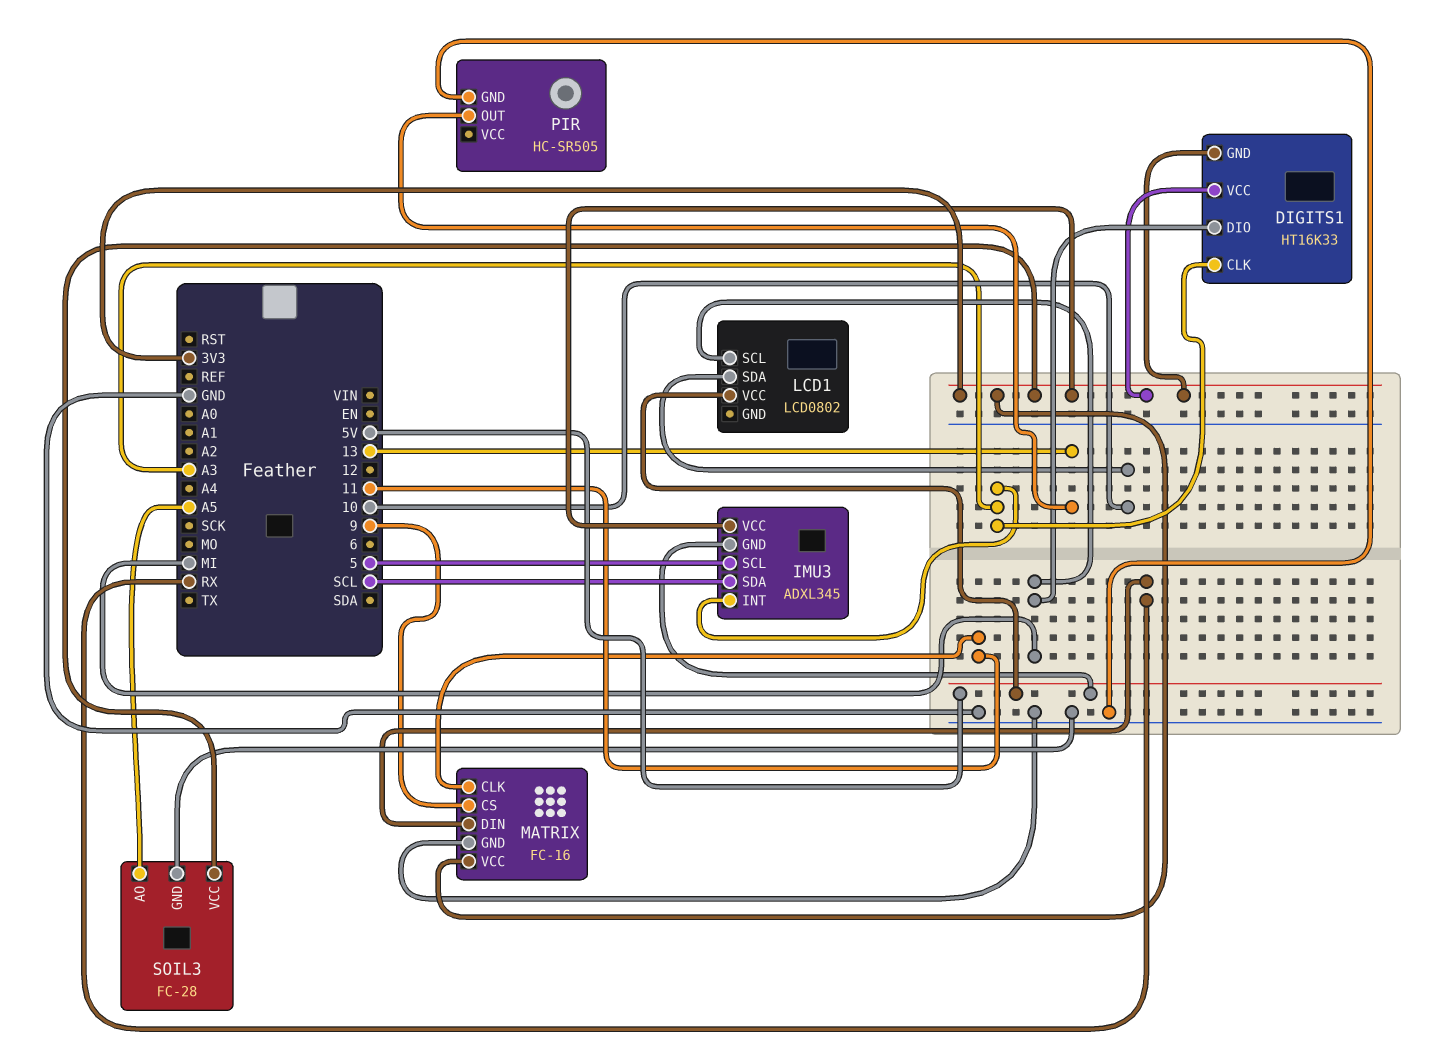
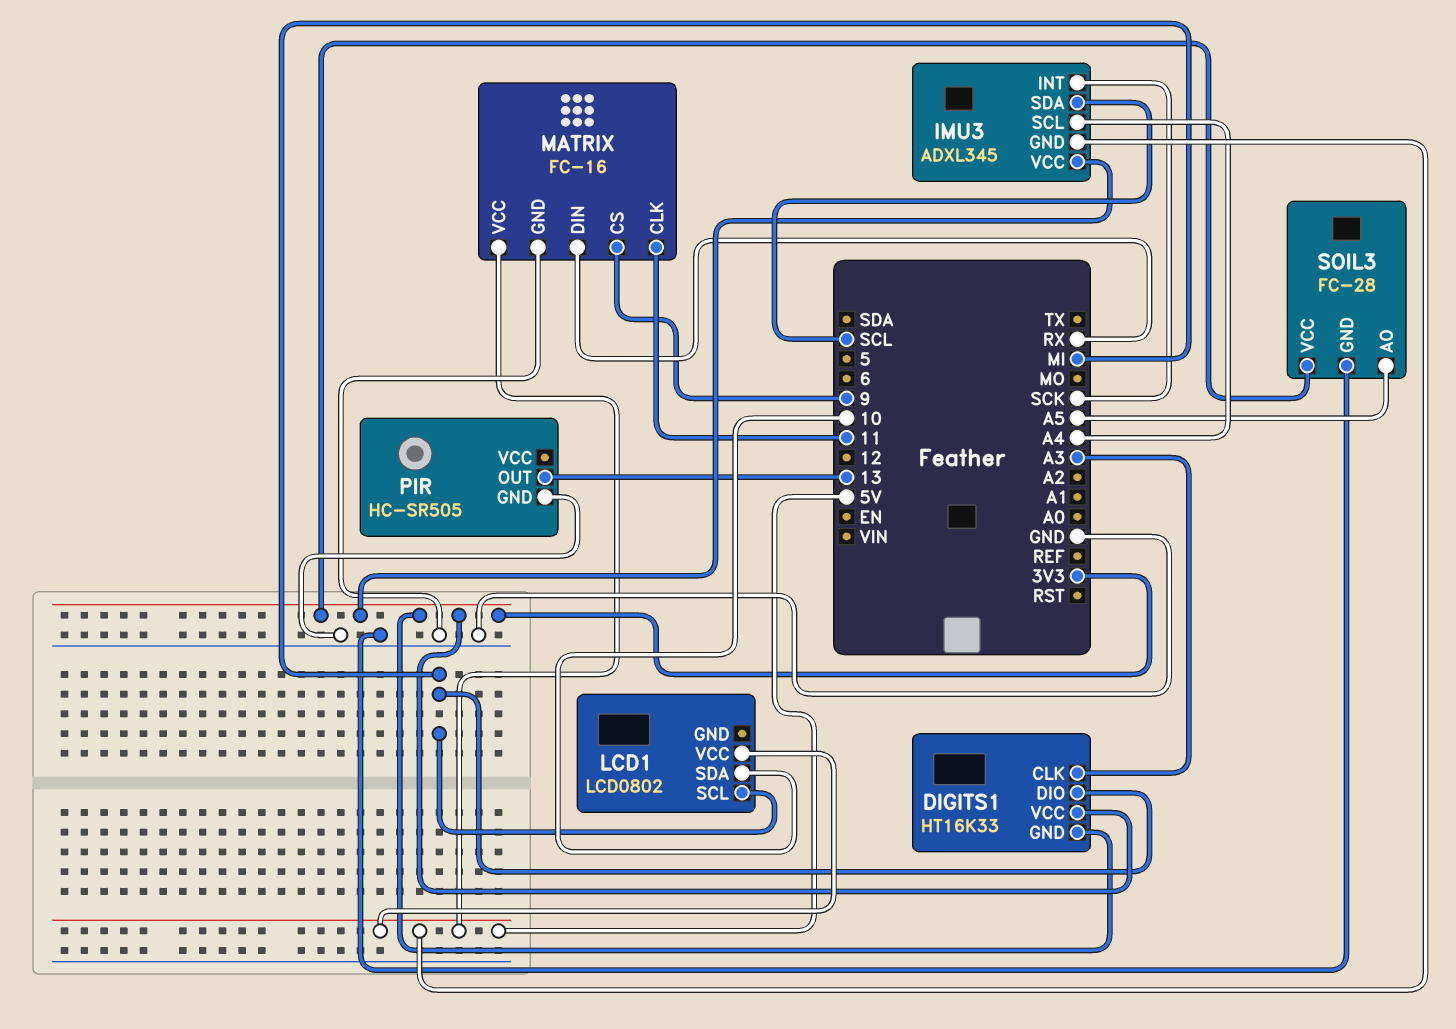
IMU3 pin INT: A3 -> SCK
IMU3 pin SCL: 5 -> A4
MATRIX pin VCC: 3V3 -> 5V

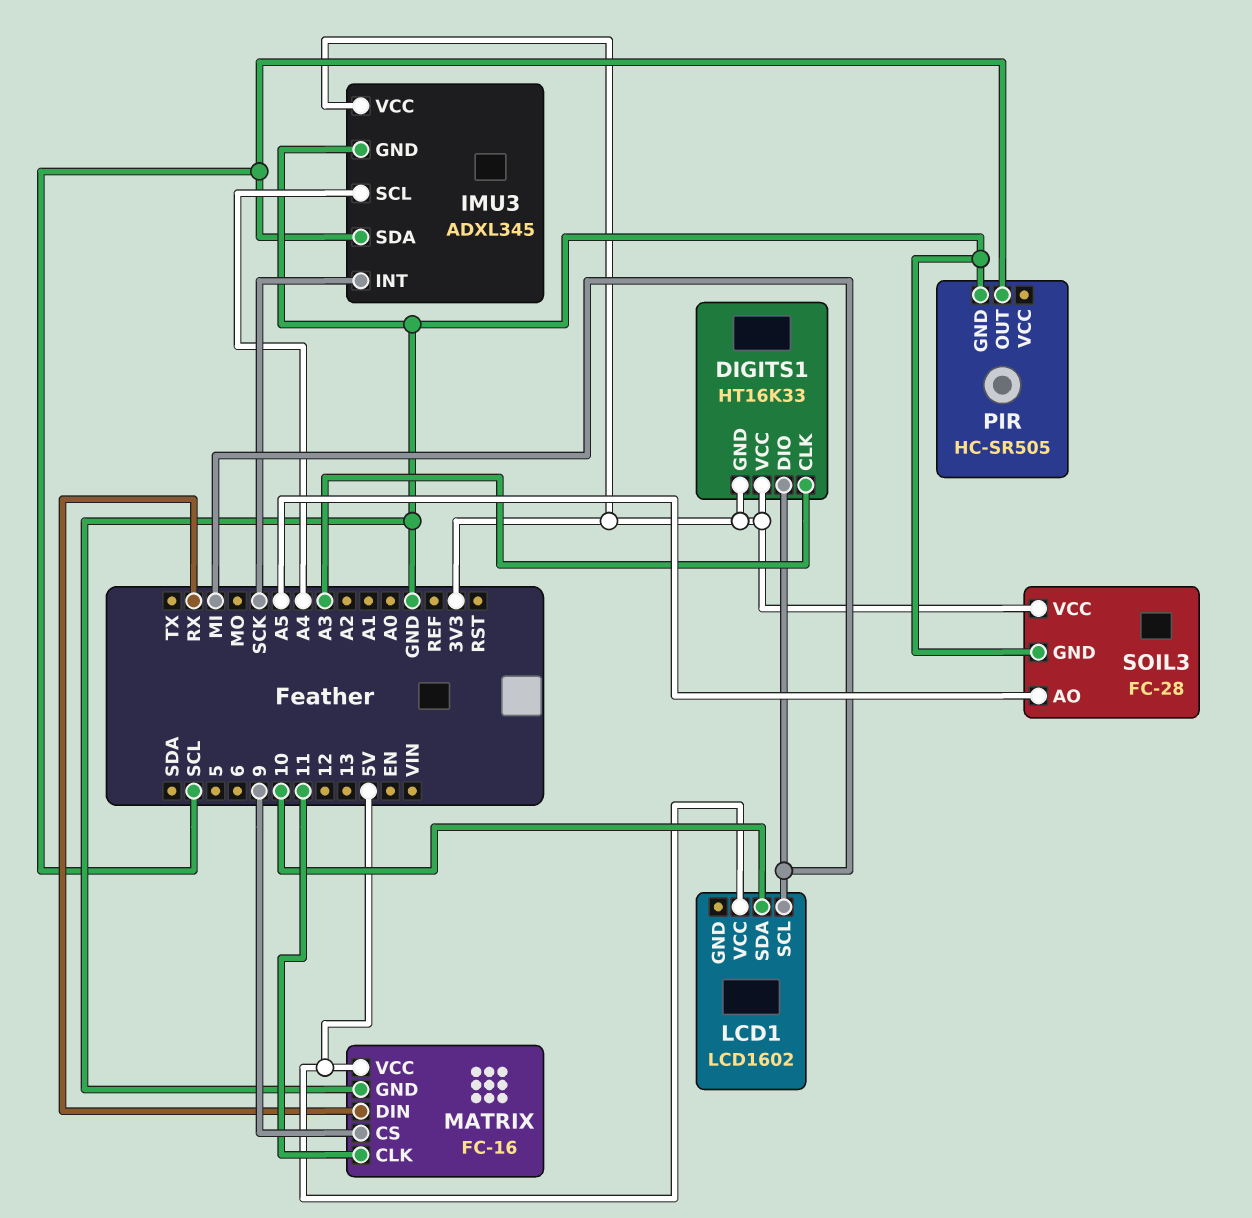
IMU3 pin GND: 5V -> GND
LCD1: LCD0802 -> LCD1602
PIR pin OUT: 13 -> SCL

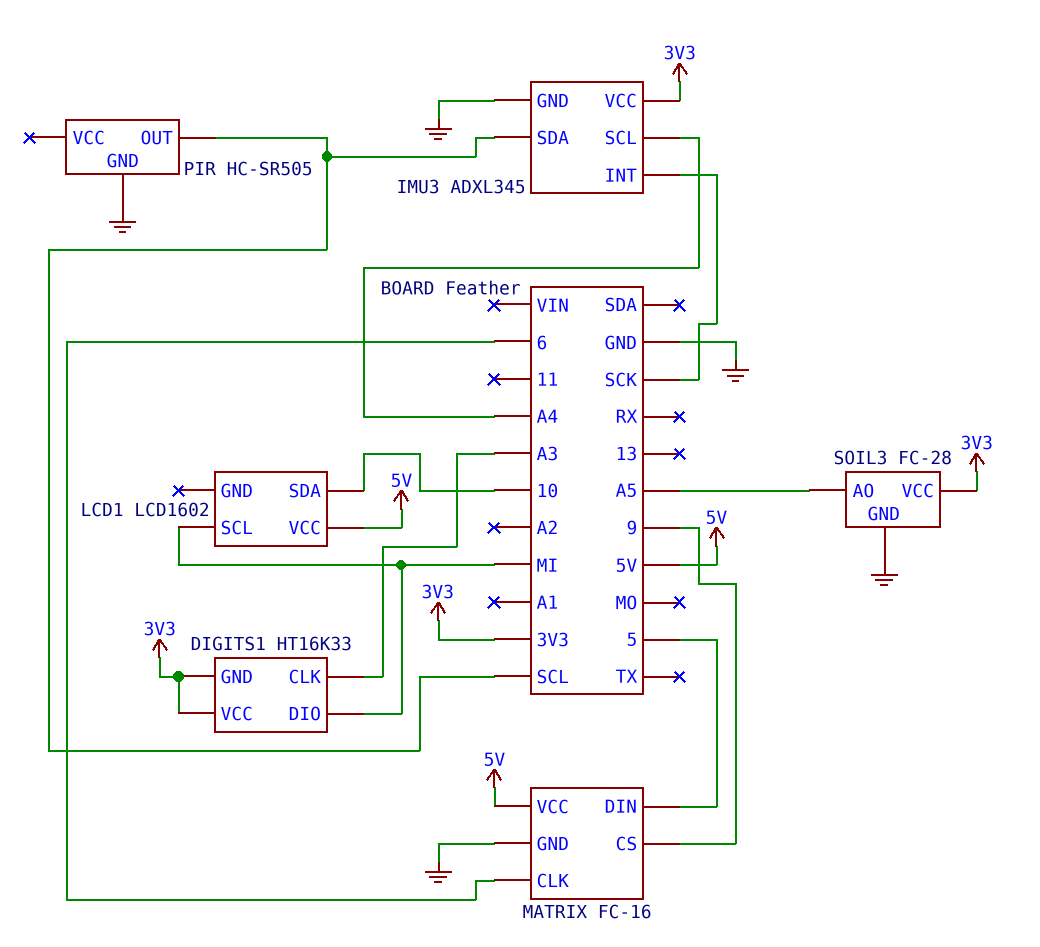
MATRIX pin CLK: 11 -> 6
MATRIX pin DIN: RX -> 5

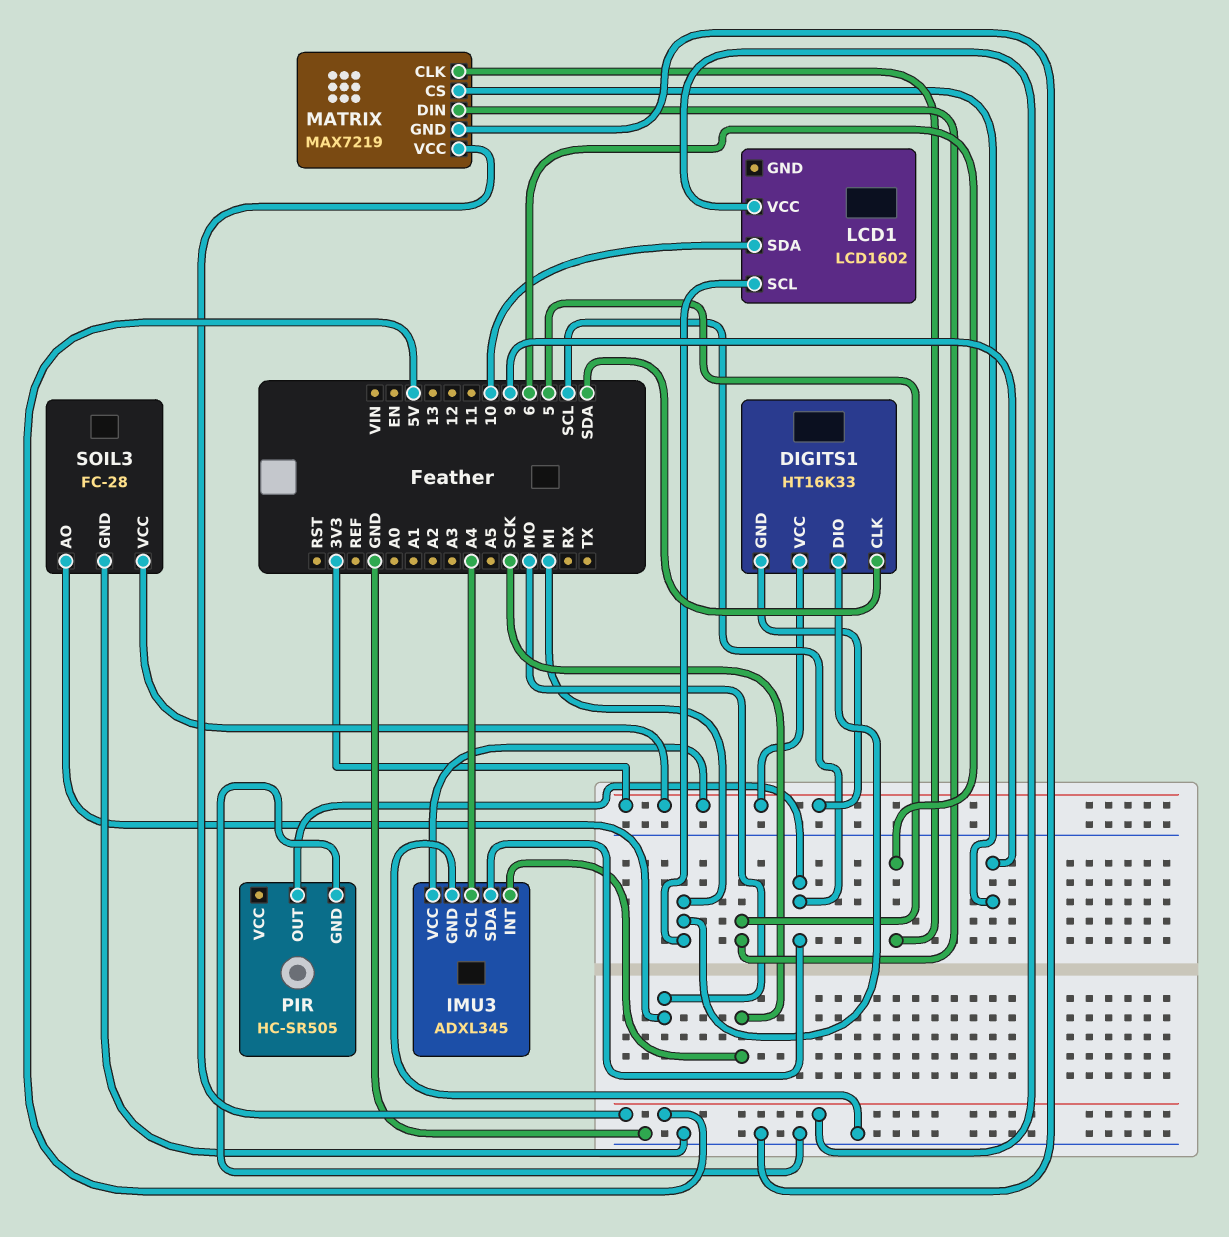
DIGITS1 pin CLK: A3 -> SDA
MATRIX: FC-16 -> MAX7219
SOIL3 pin AO: A5 -> MO

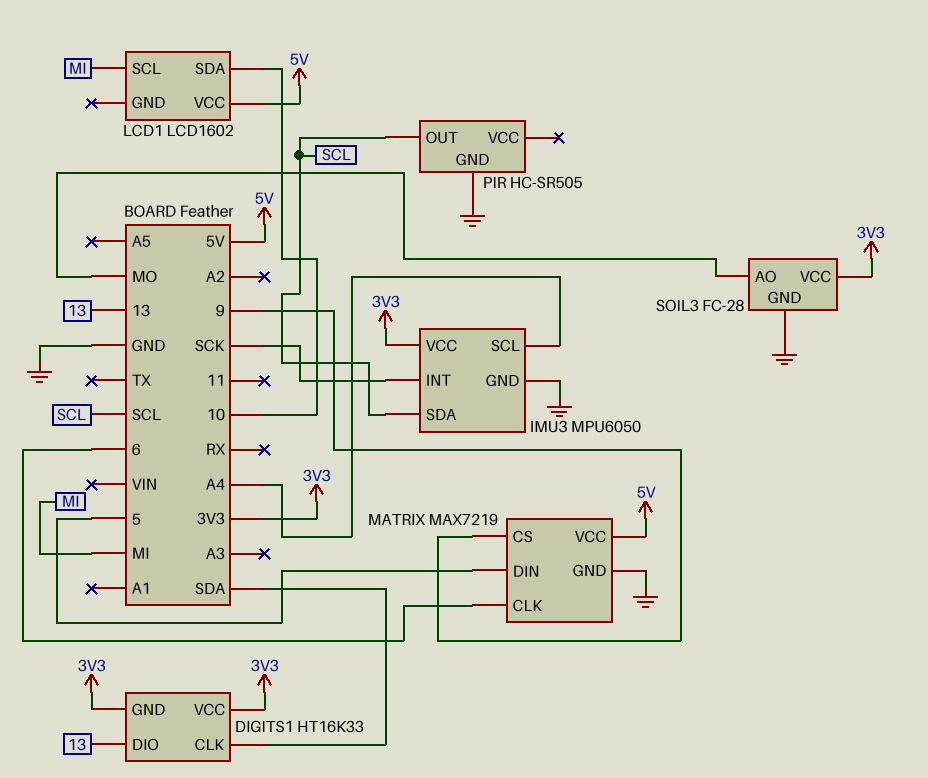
DIGITS1 pin DIO: MI -> 13
IMU3: ADXL345 -> MPU6050

